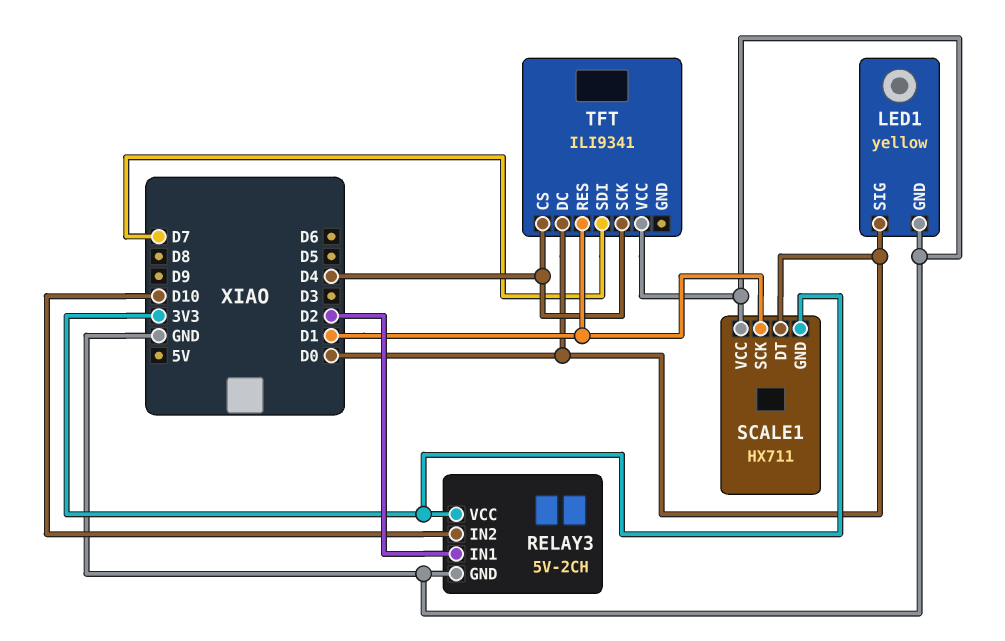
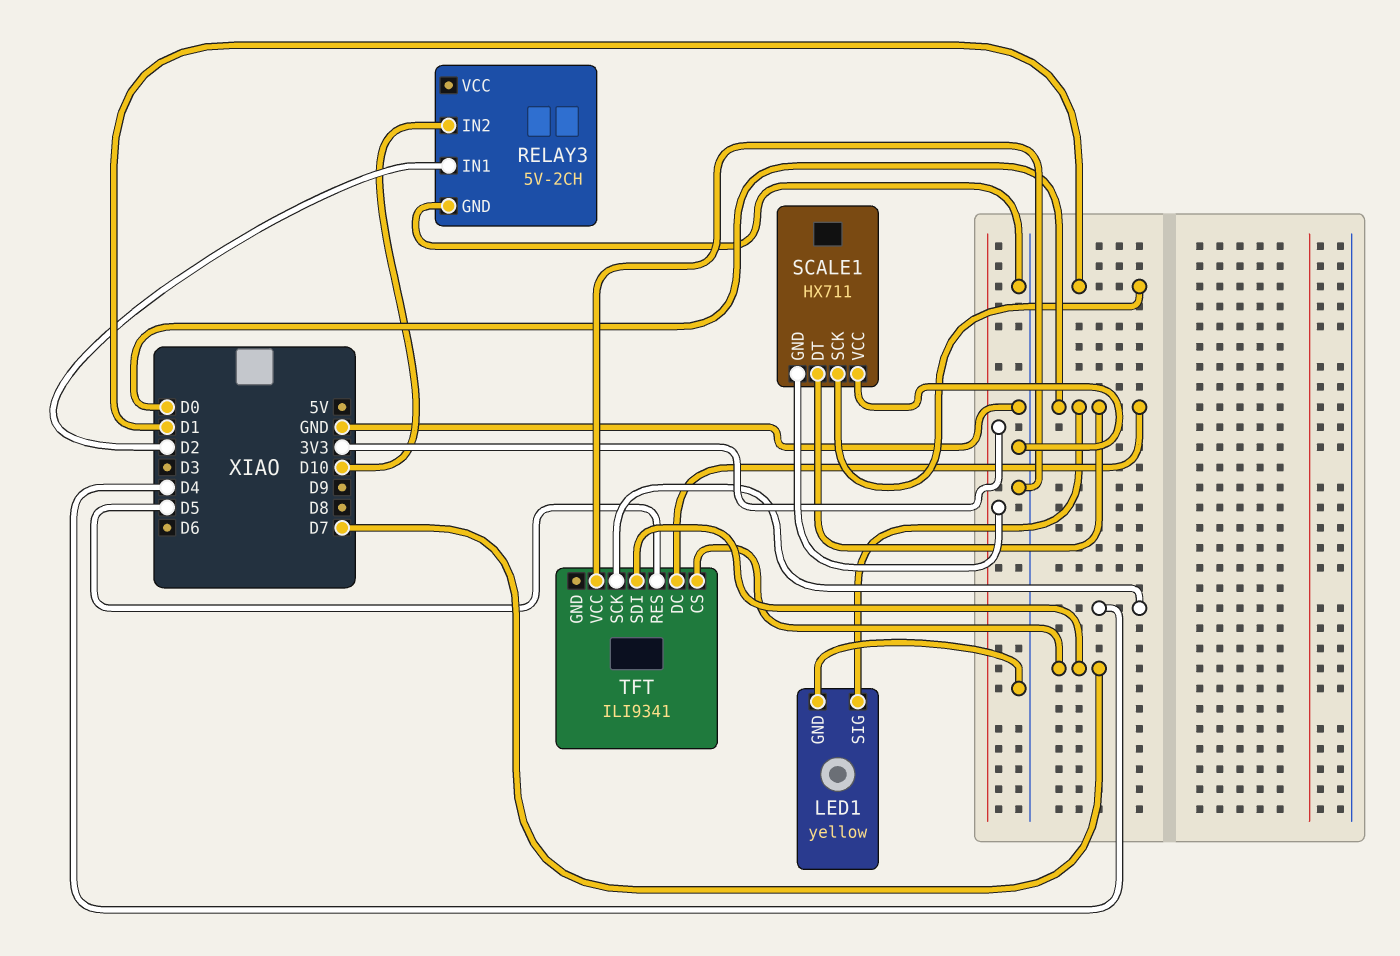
RELAY3 pin VCC: 3V3 -> none
TFT pin CS: D4 -> D7
TFT pin RES: D1 -> D5

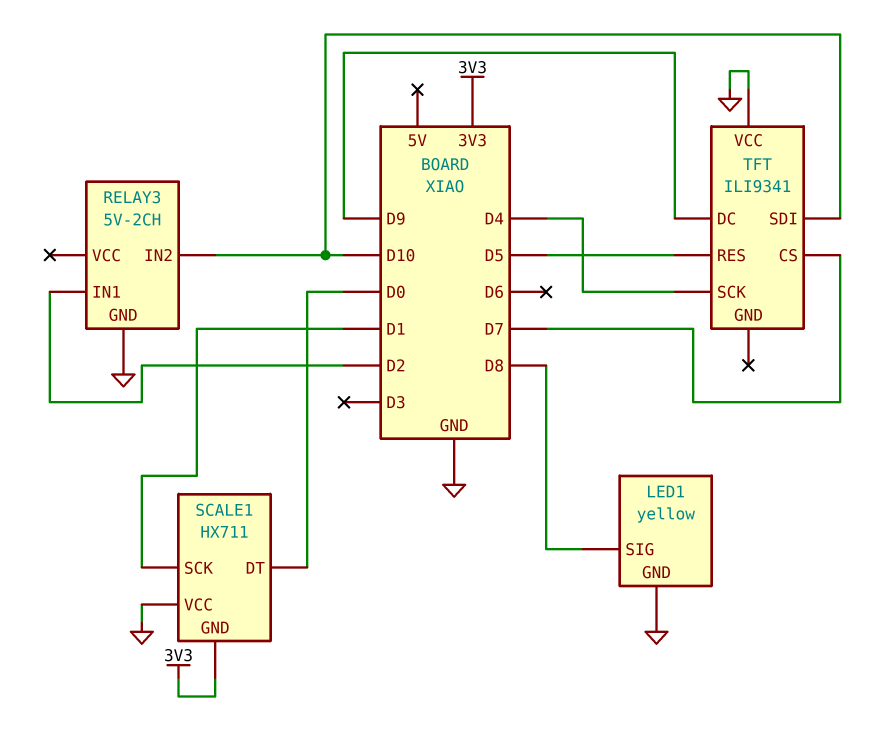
LED1 pin SIG: D0 -> D8
TFT pin DC: D0 -> D9
TFT pin SDI: D7 -> D10

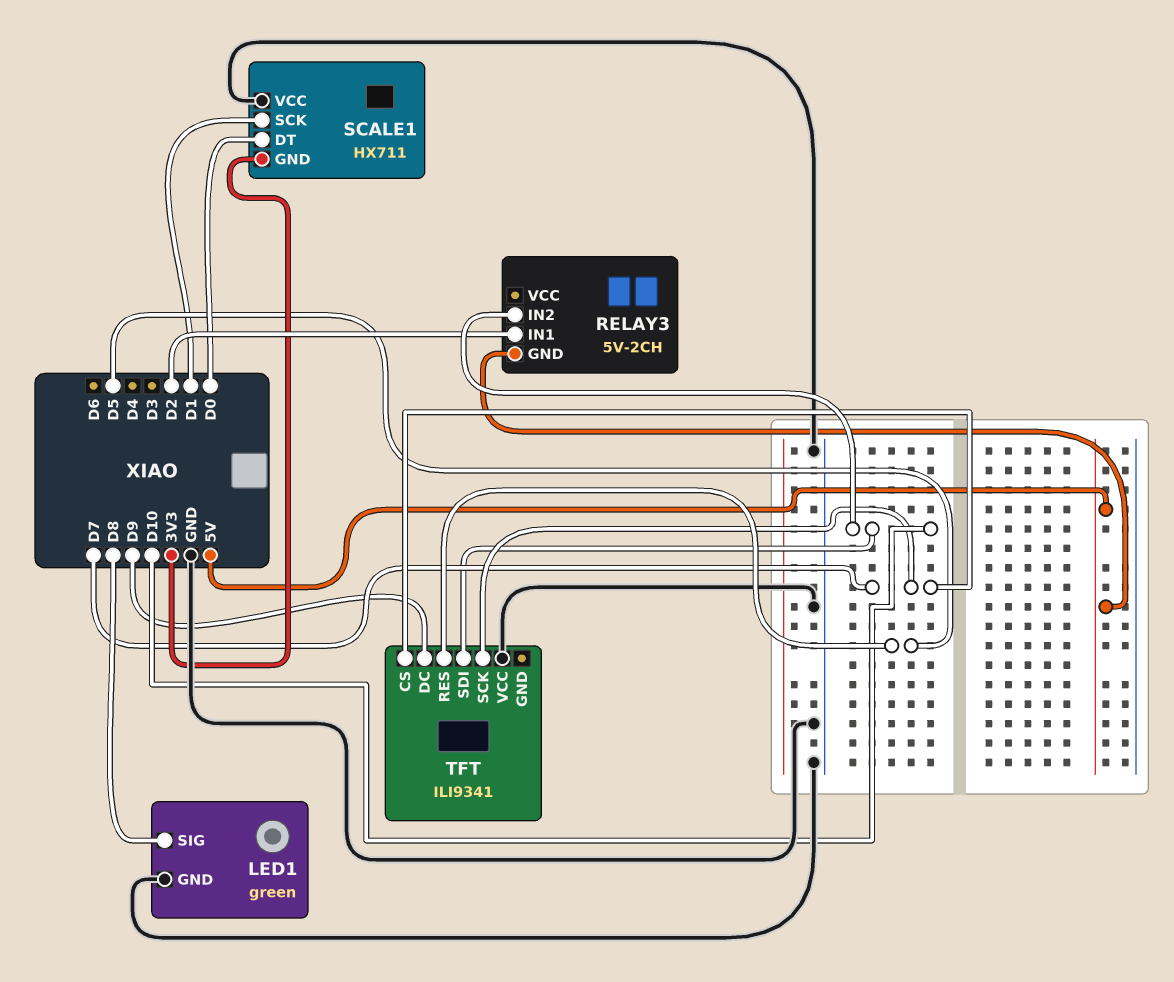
LED1: yellow -> green
RELAY3 pin GND: GND -> 5V
TFT pin SCK: D4 -> D7

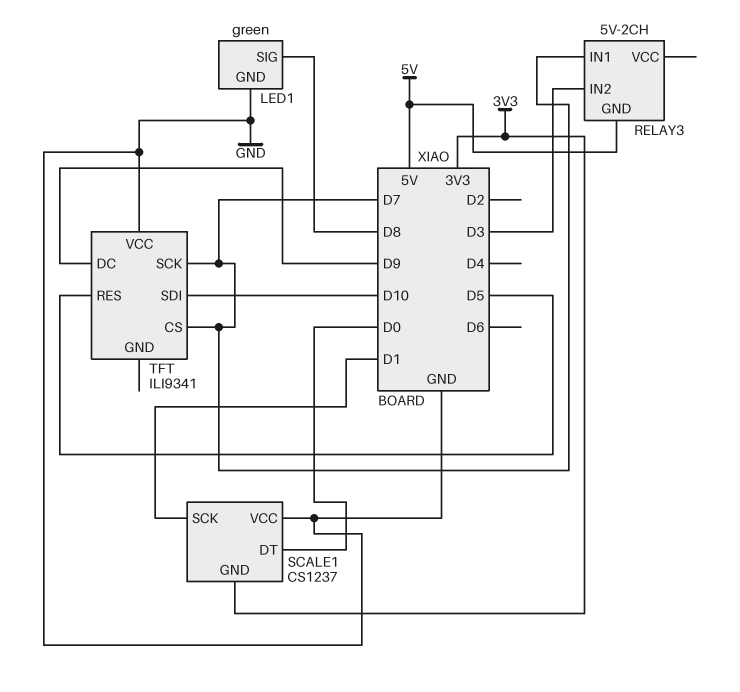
RELAY3 pin IN1: D2 -> D7
RELAY3 pin IN2: D10 -> D3
SCALE1: HX711 -> CS1237

